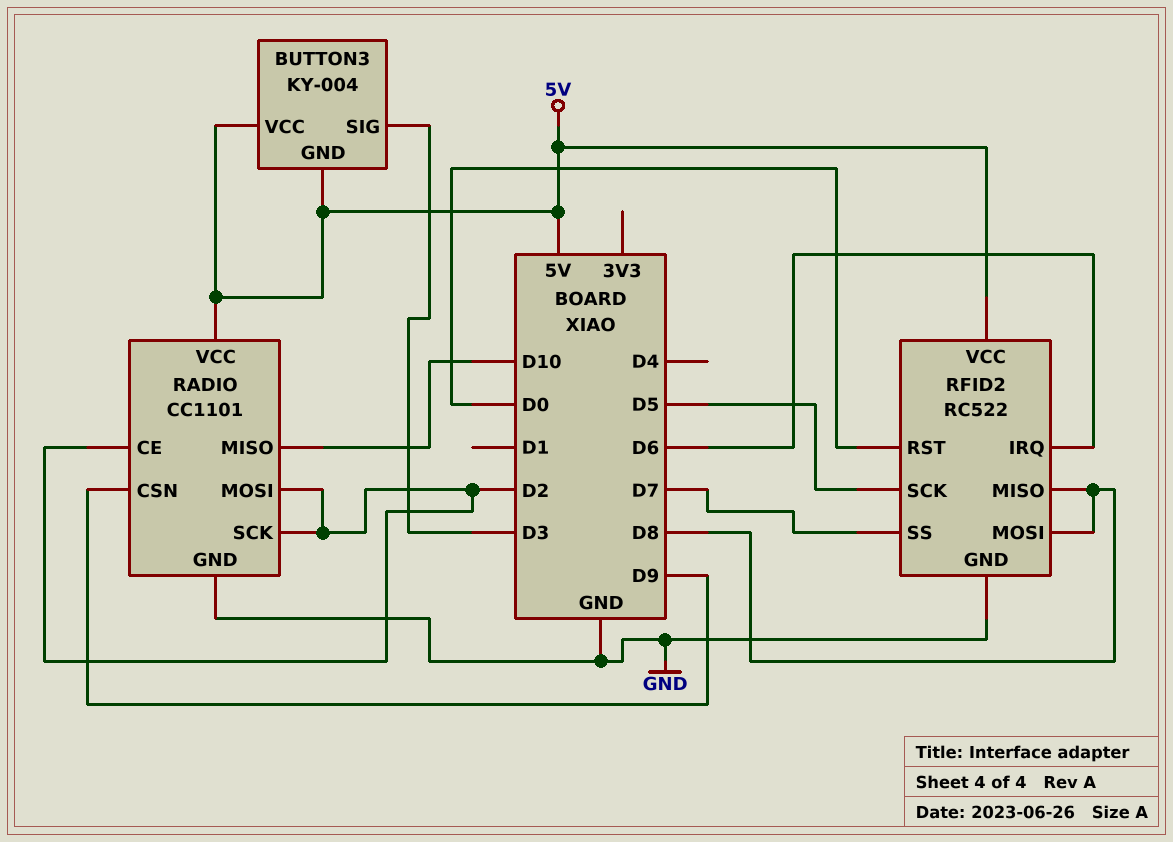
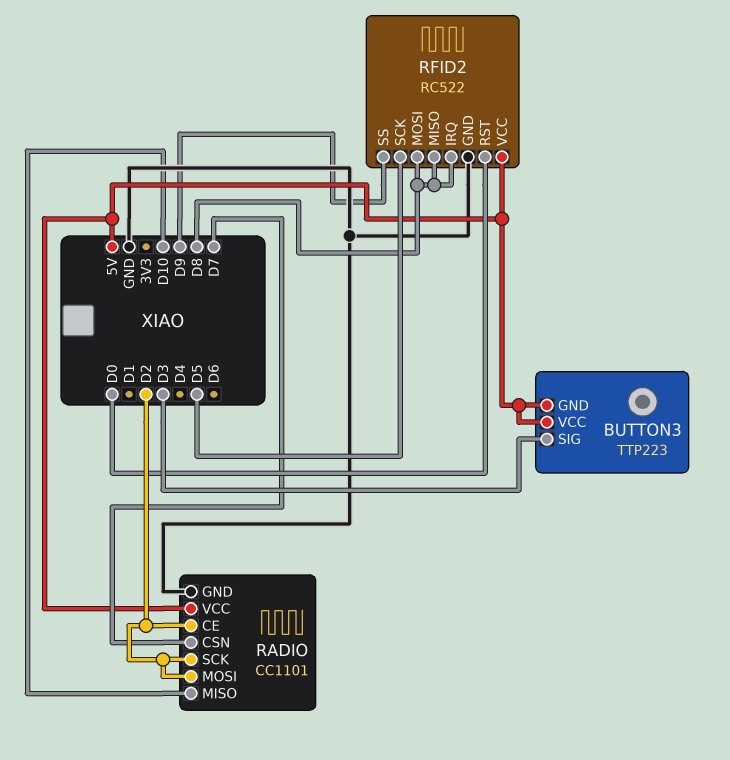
BUTTON3: KY-004 -> TTP223
RADIO pin CSN: D9 -> D7
RFID2 pin IRQ: D6 -> D8
RFID2 pin SS: D7 -> D9

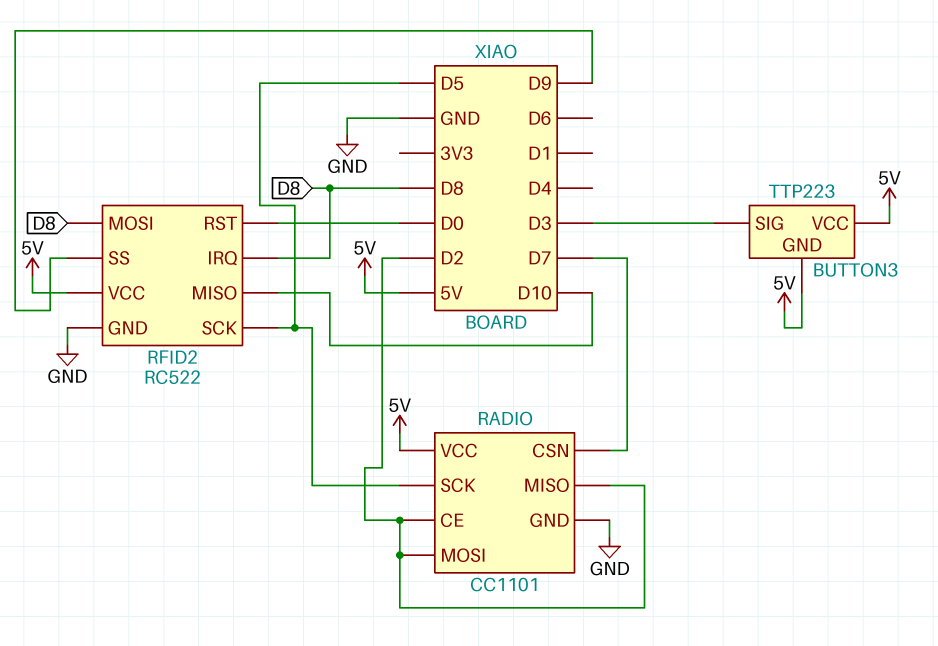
RADIO pin MISO: D10 -> D2
RADIO pin SCK: D2 -> D5
RFID2 pin MISO: D8 -> D10

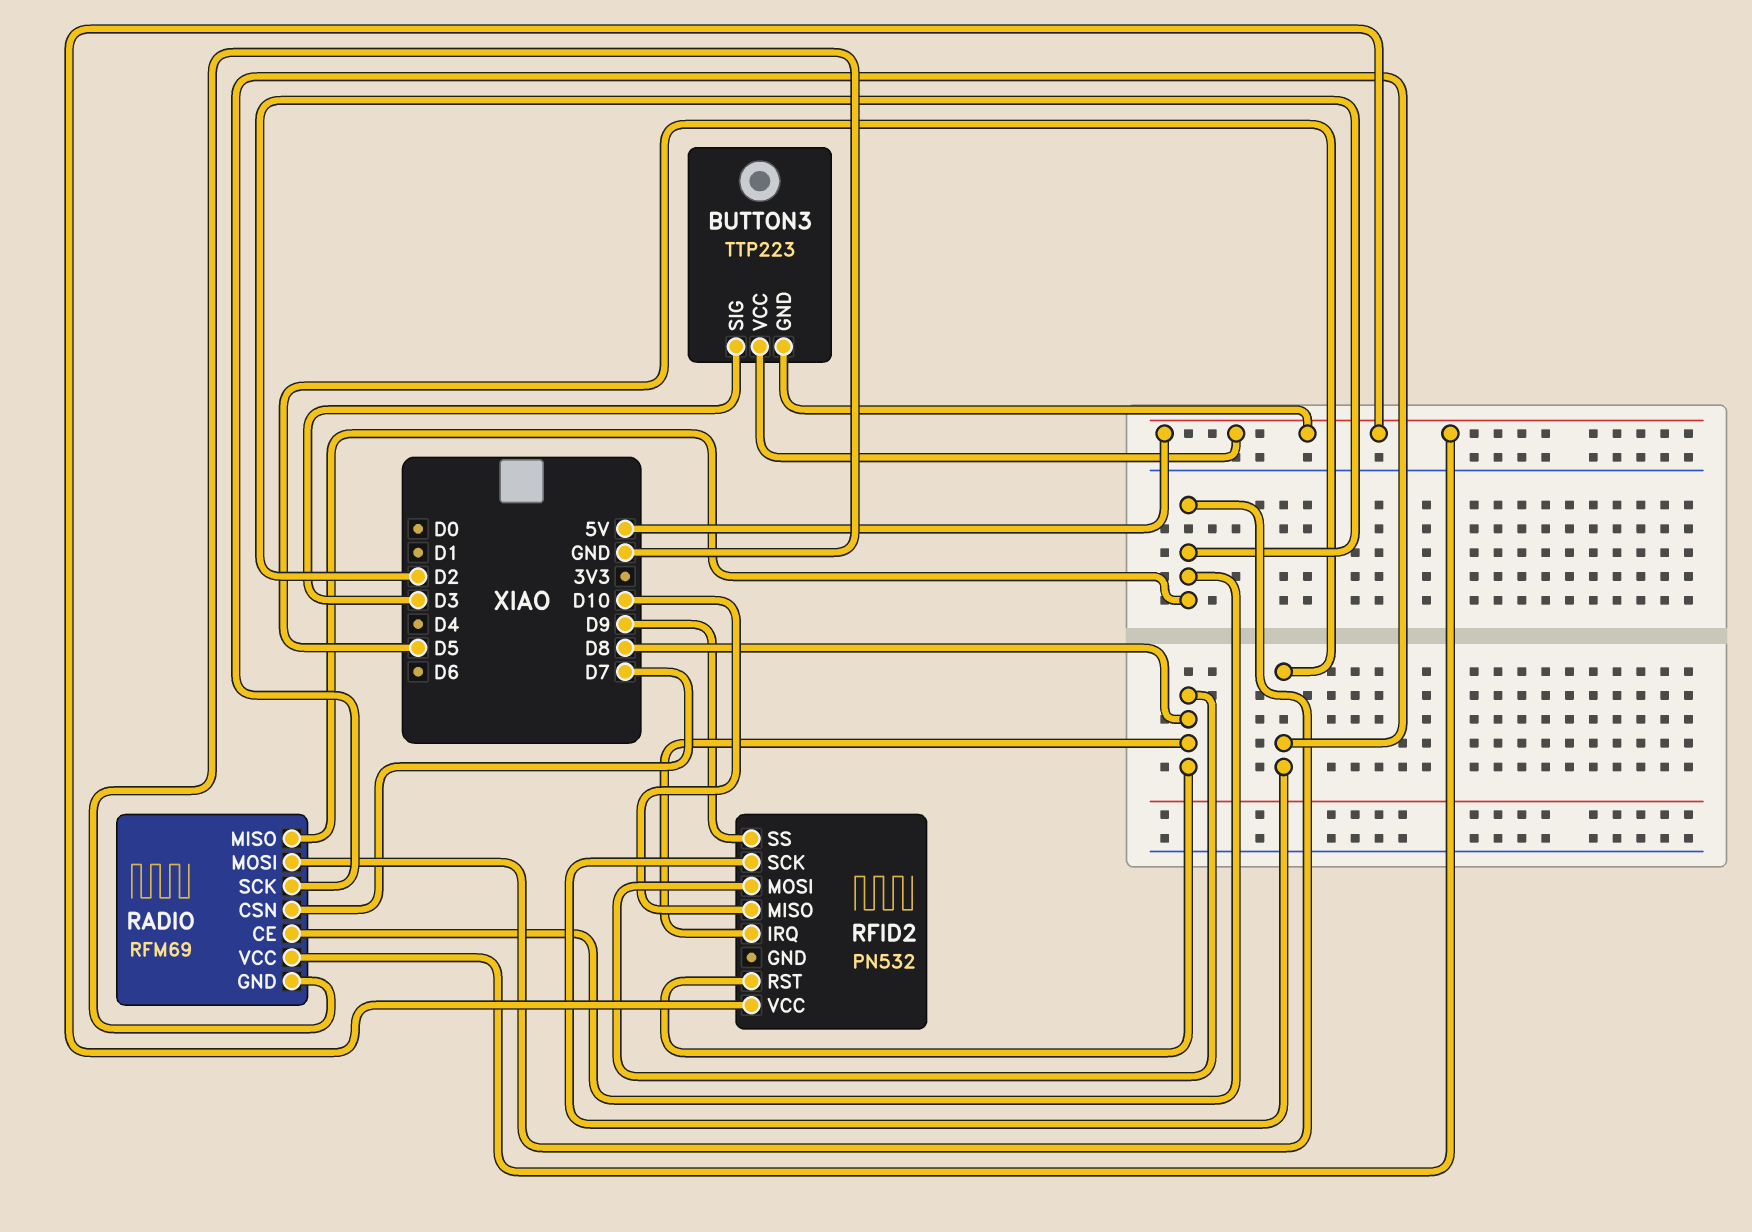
RADIO: CC1101 -> RFM69
RFID2: RC522 -> PN532
RFID2 pin GND: GND -> none
RFID2 pin RST: D0 -> D8

